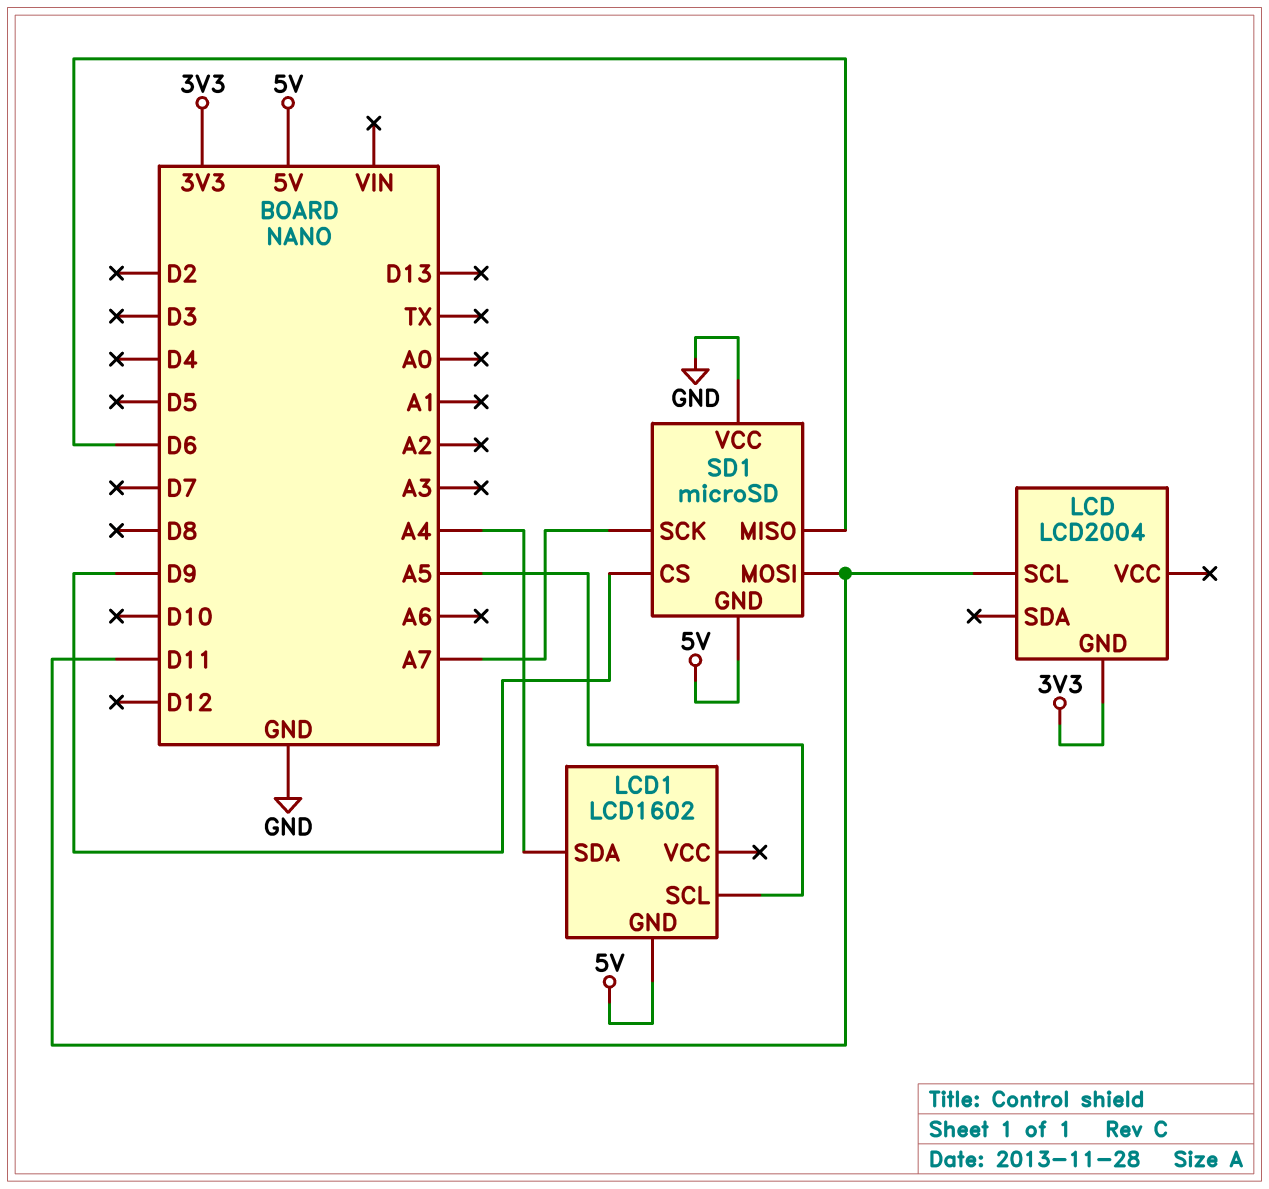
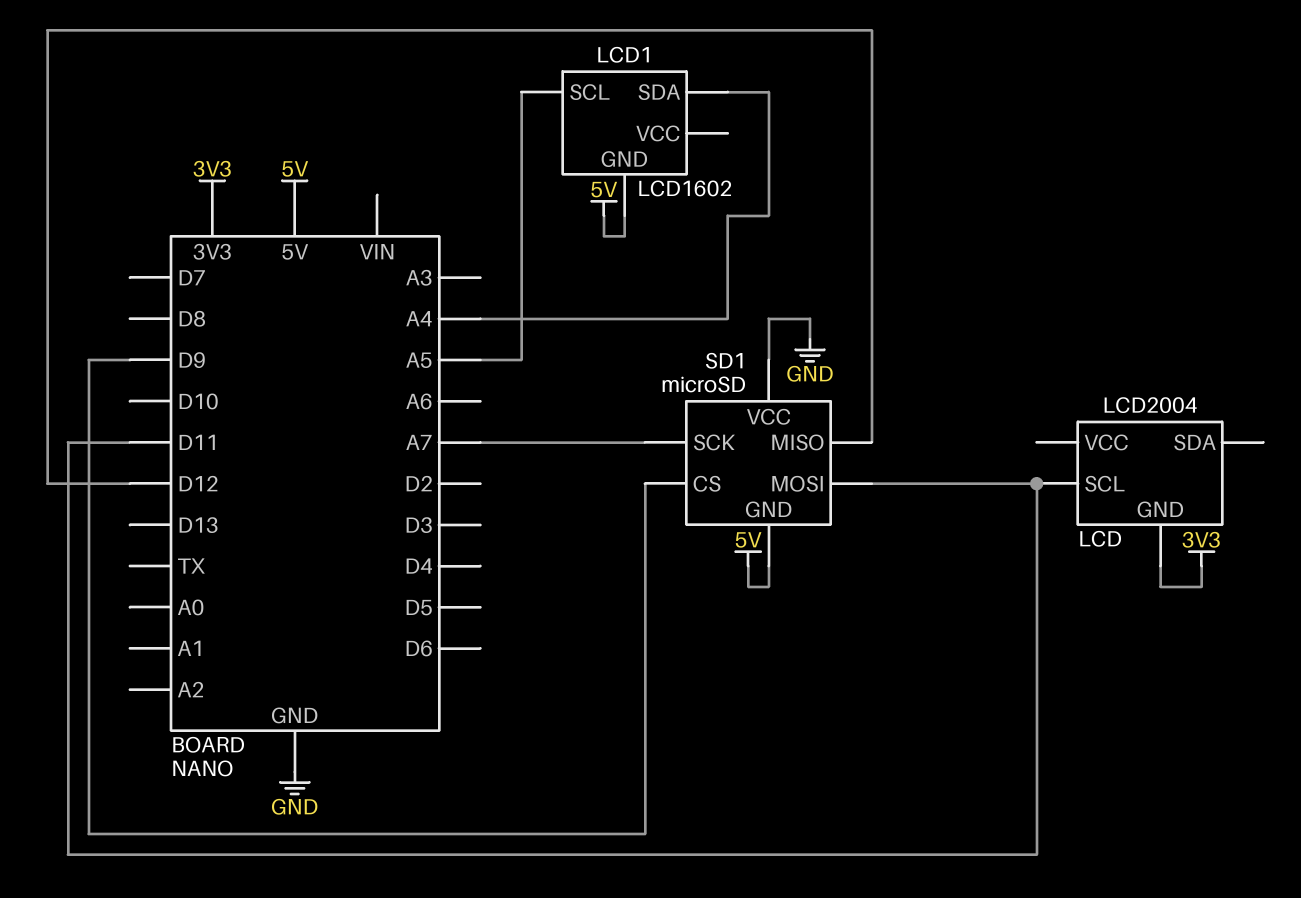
SD1 pin MISO: D6 -> D12

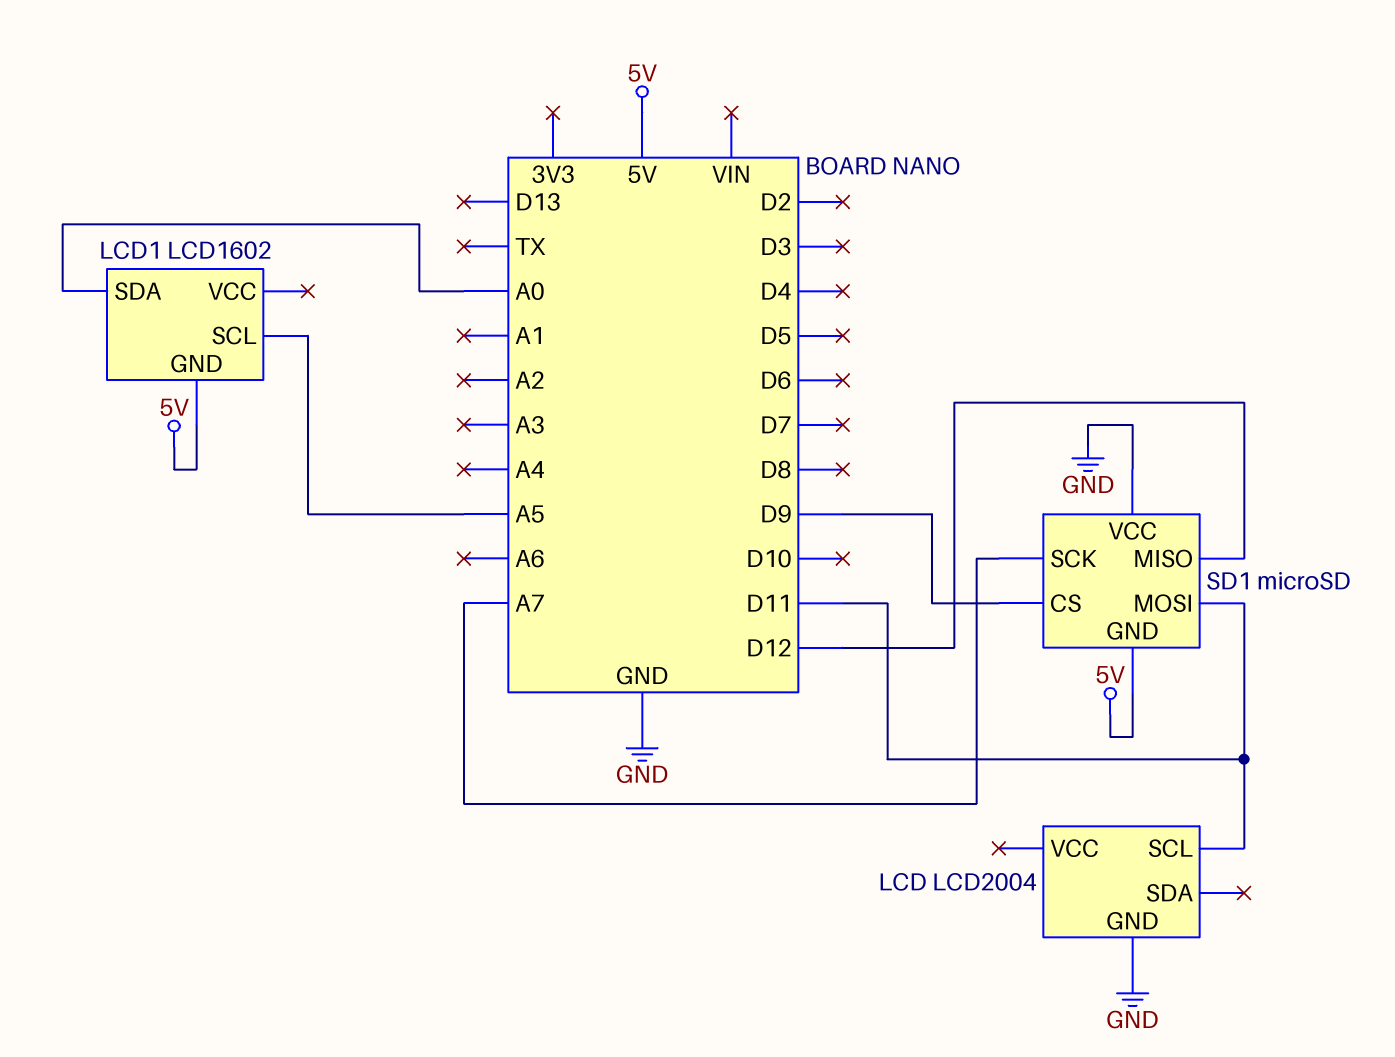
LCD pin GND: 3V3 -> GND
LCD1 pin SDA: A4 -> A0

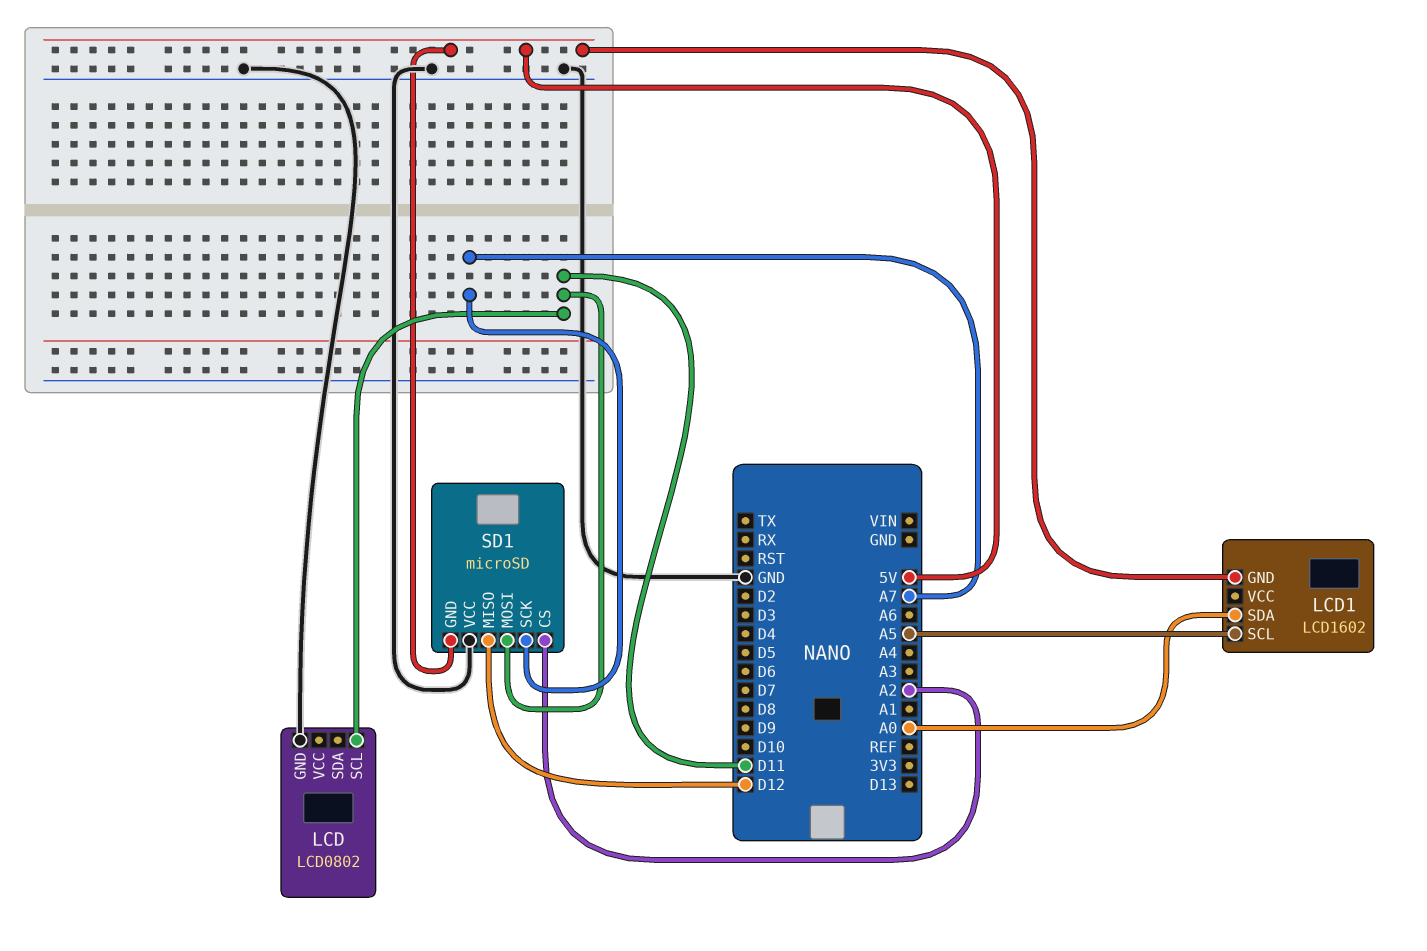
LCD: LCD2004 -> LCD0802
SD1 pin CS: D9 -> A2

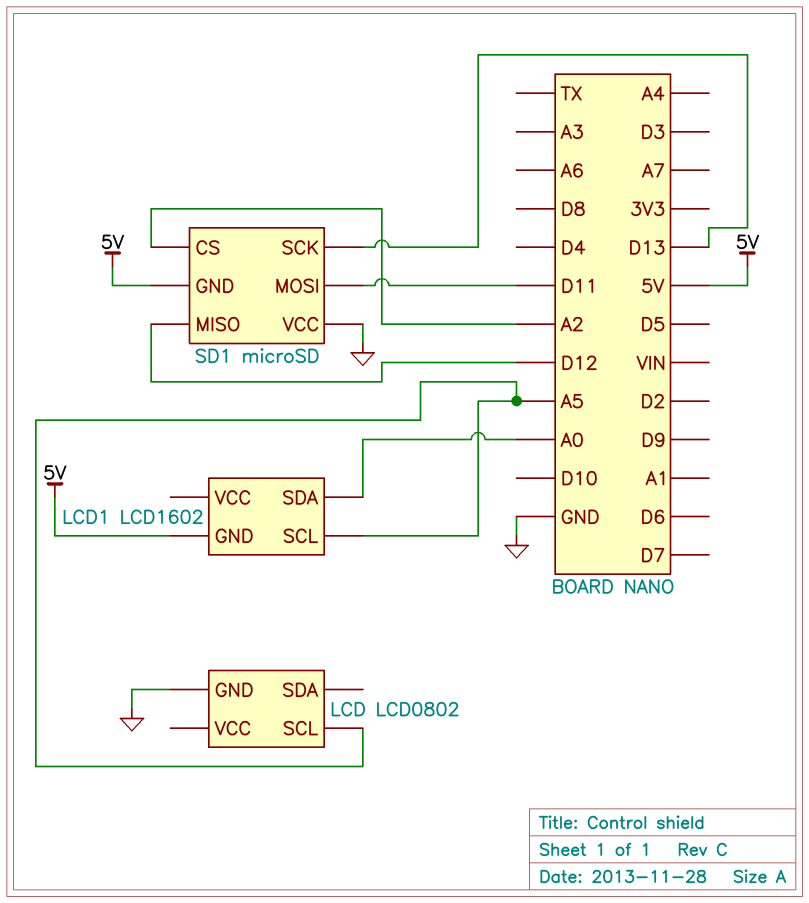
LCD pin SCL: D11 -> A5
SD1 pin SCK: A7 -> D13

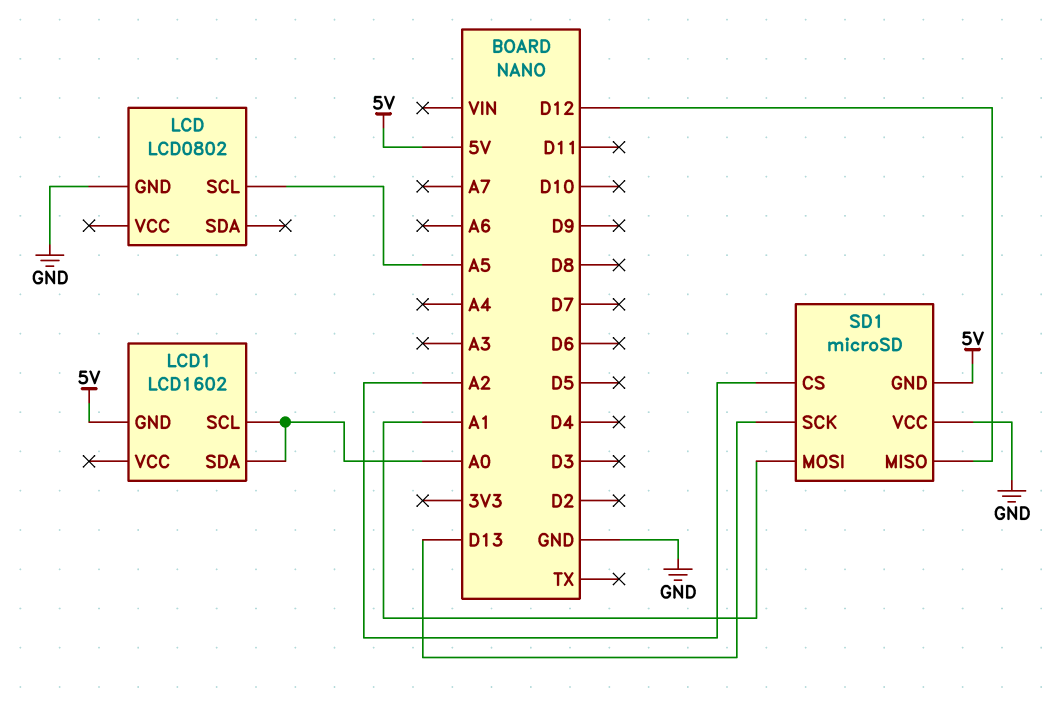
LCD1 pin SCL: A5 -> A0
SD1 pin MOSI: D11 -> A1

